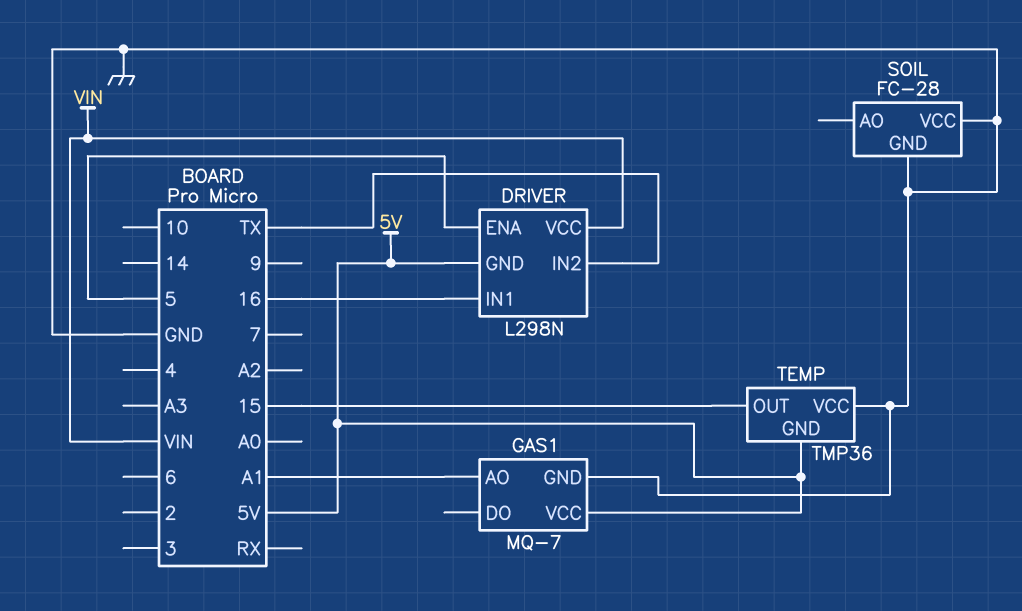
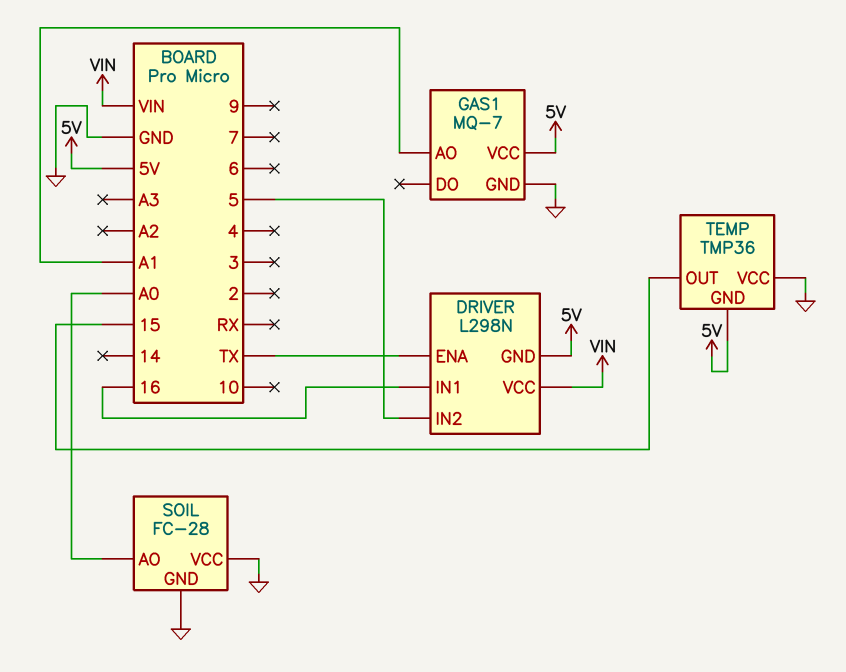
DRIVER pin ENA: 5 -> TX
DRIVER pin IN2: TX -> 5
SOIL pin AO: none -> A0

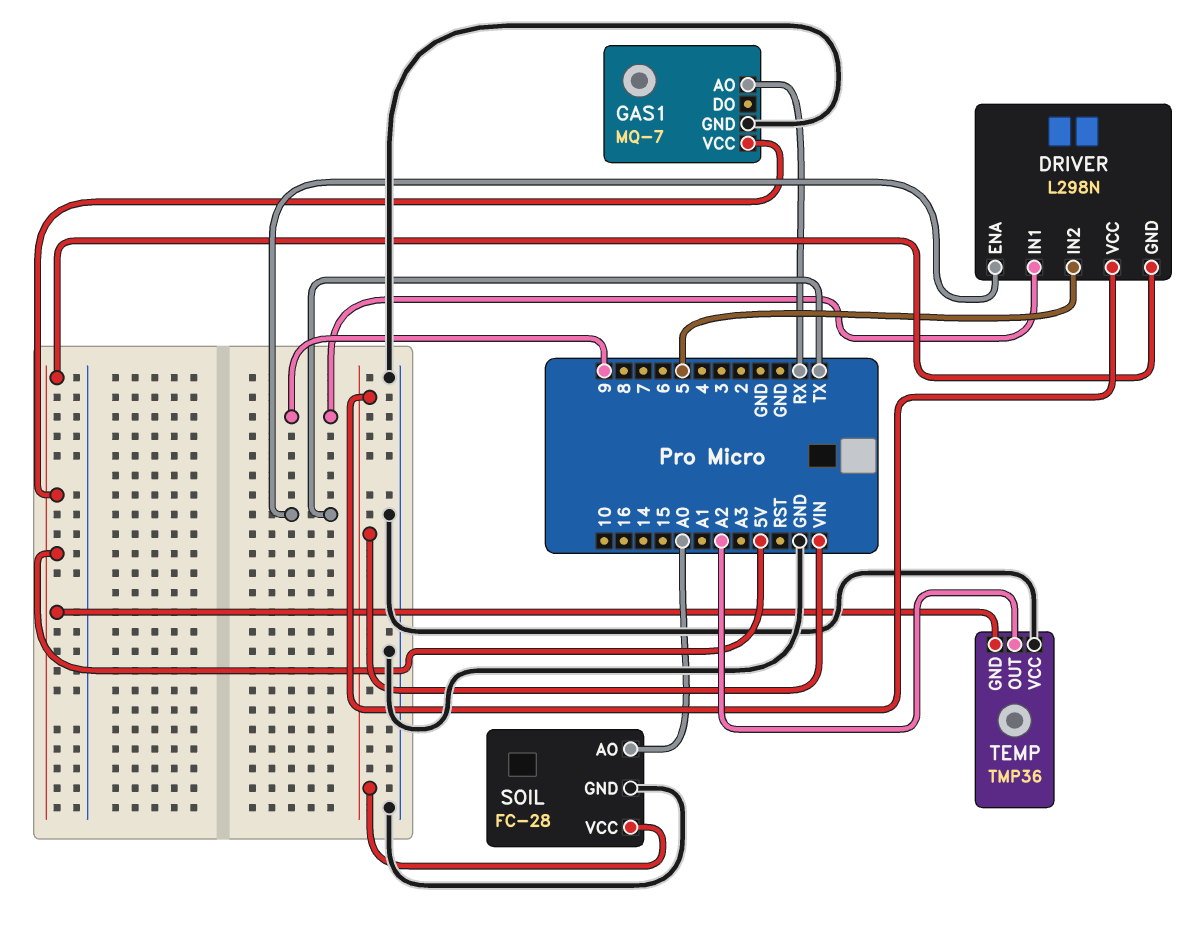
DRIVER pin IN1: 16 -> 9
GAS1 pin AO: A1 -> RX
SOIL pin VCC: GND -> VIN
TEMP pin OUT: 15 -> A2

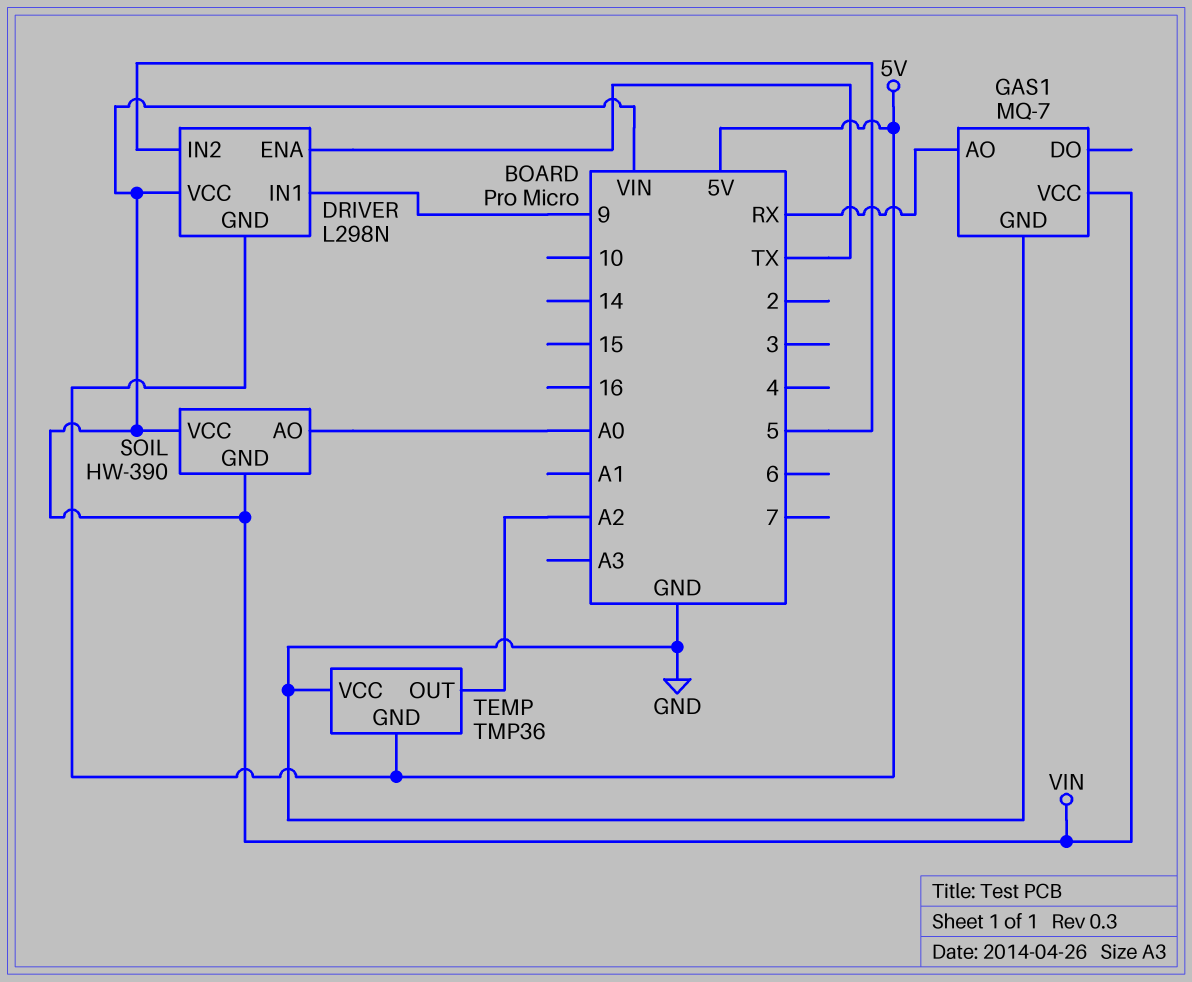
GAS1 pin VCC: 5V -> VIN
SOIL: FC-28 -> HW-390
SOIL pin GND: GND -> VIN

